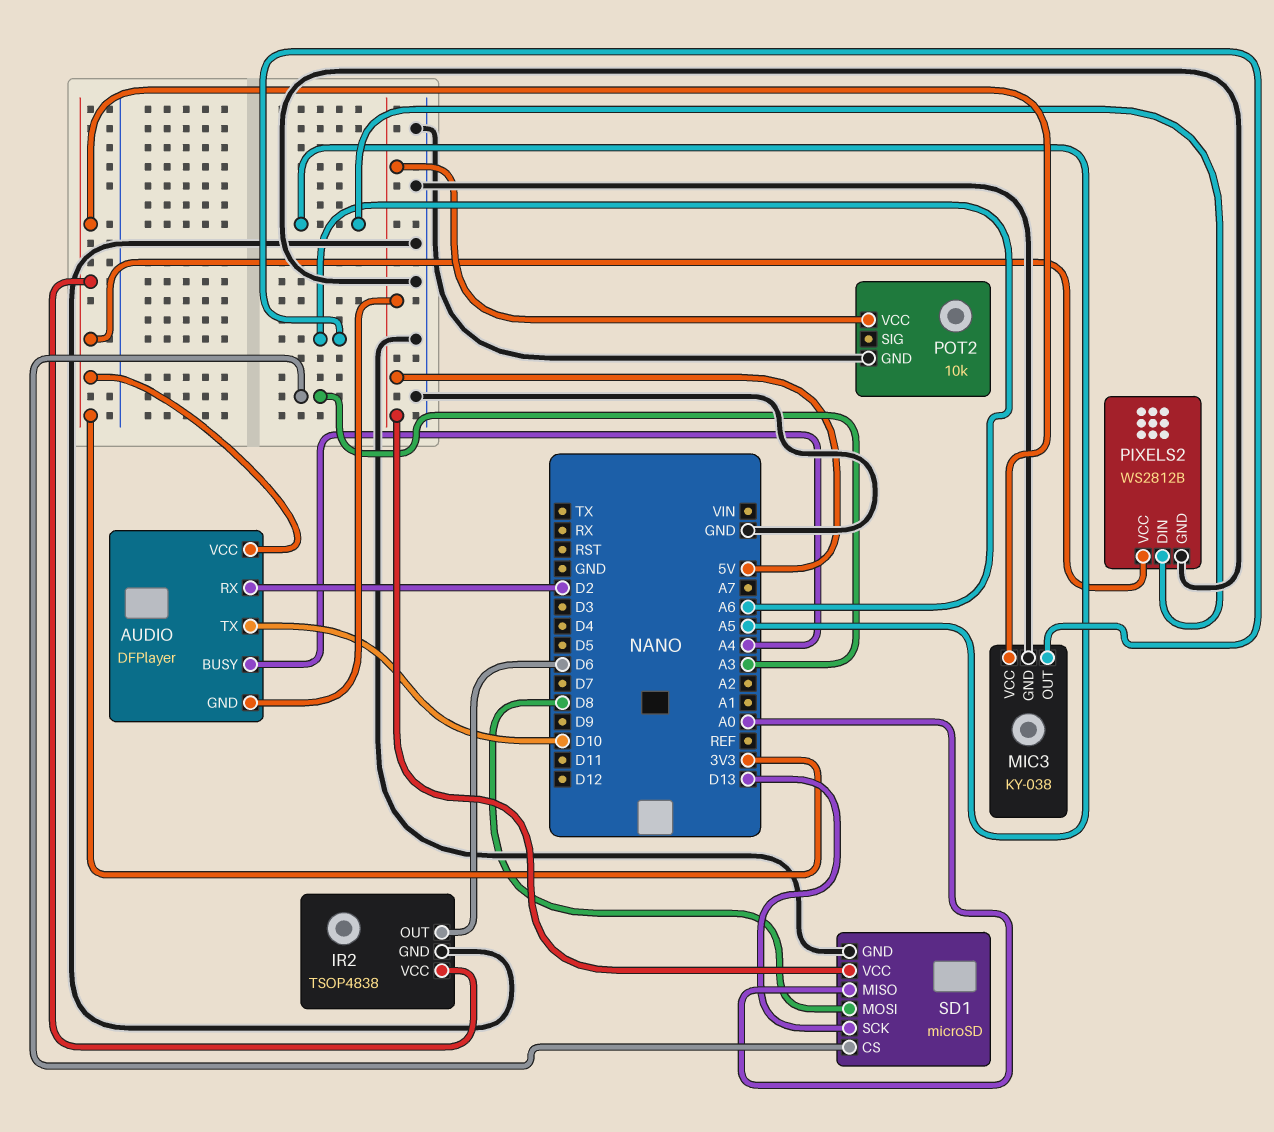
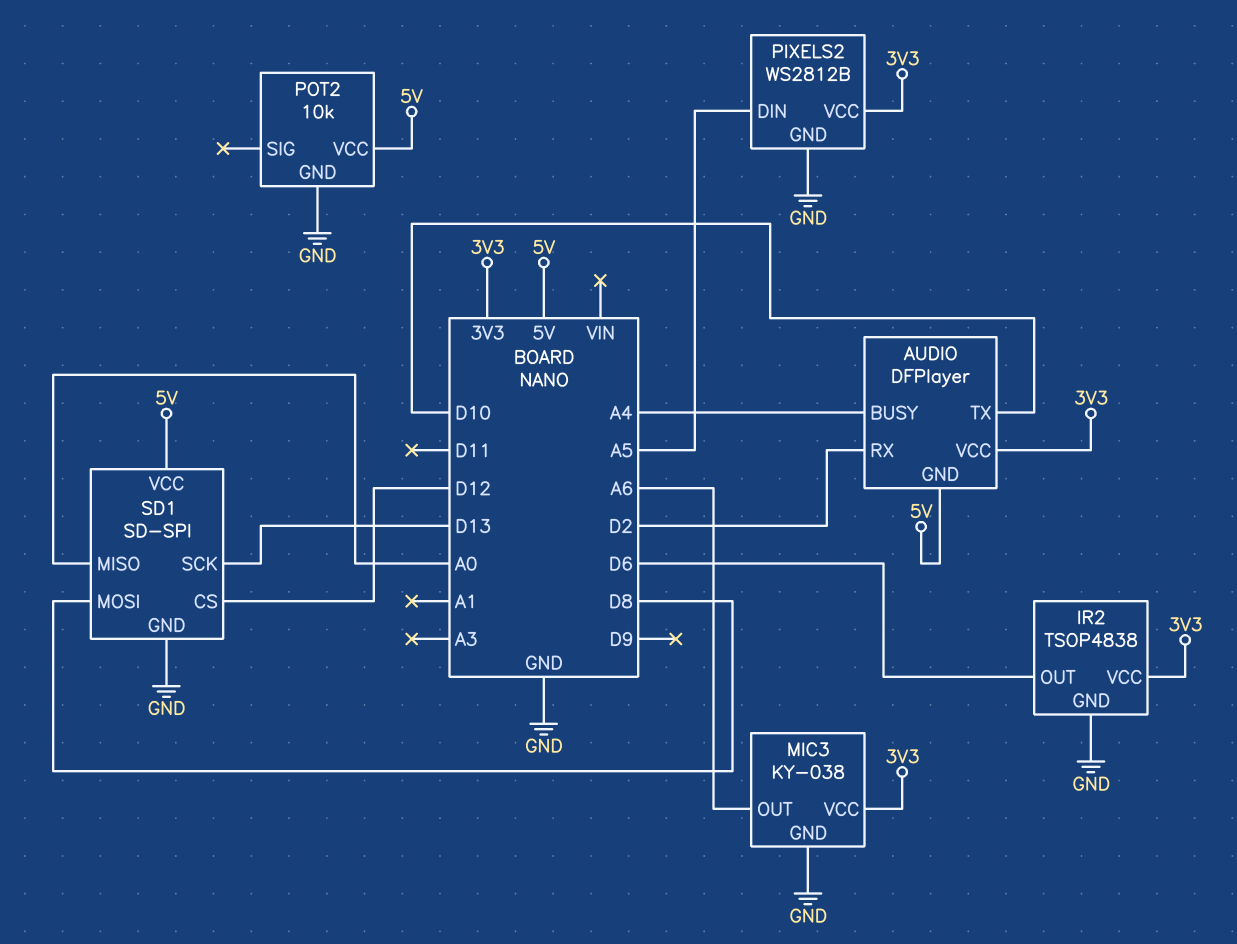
SD1: microSD -> SD-SPI
SD1 pin CS: A3 -> D12

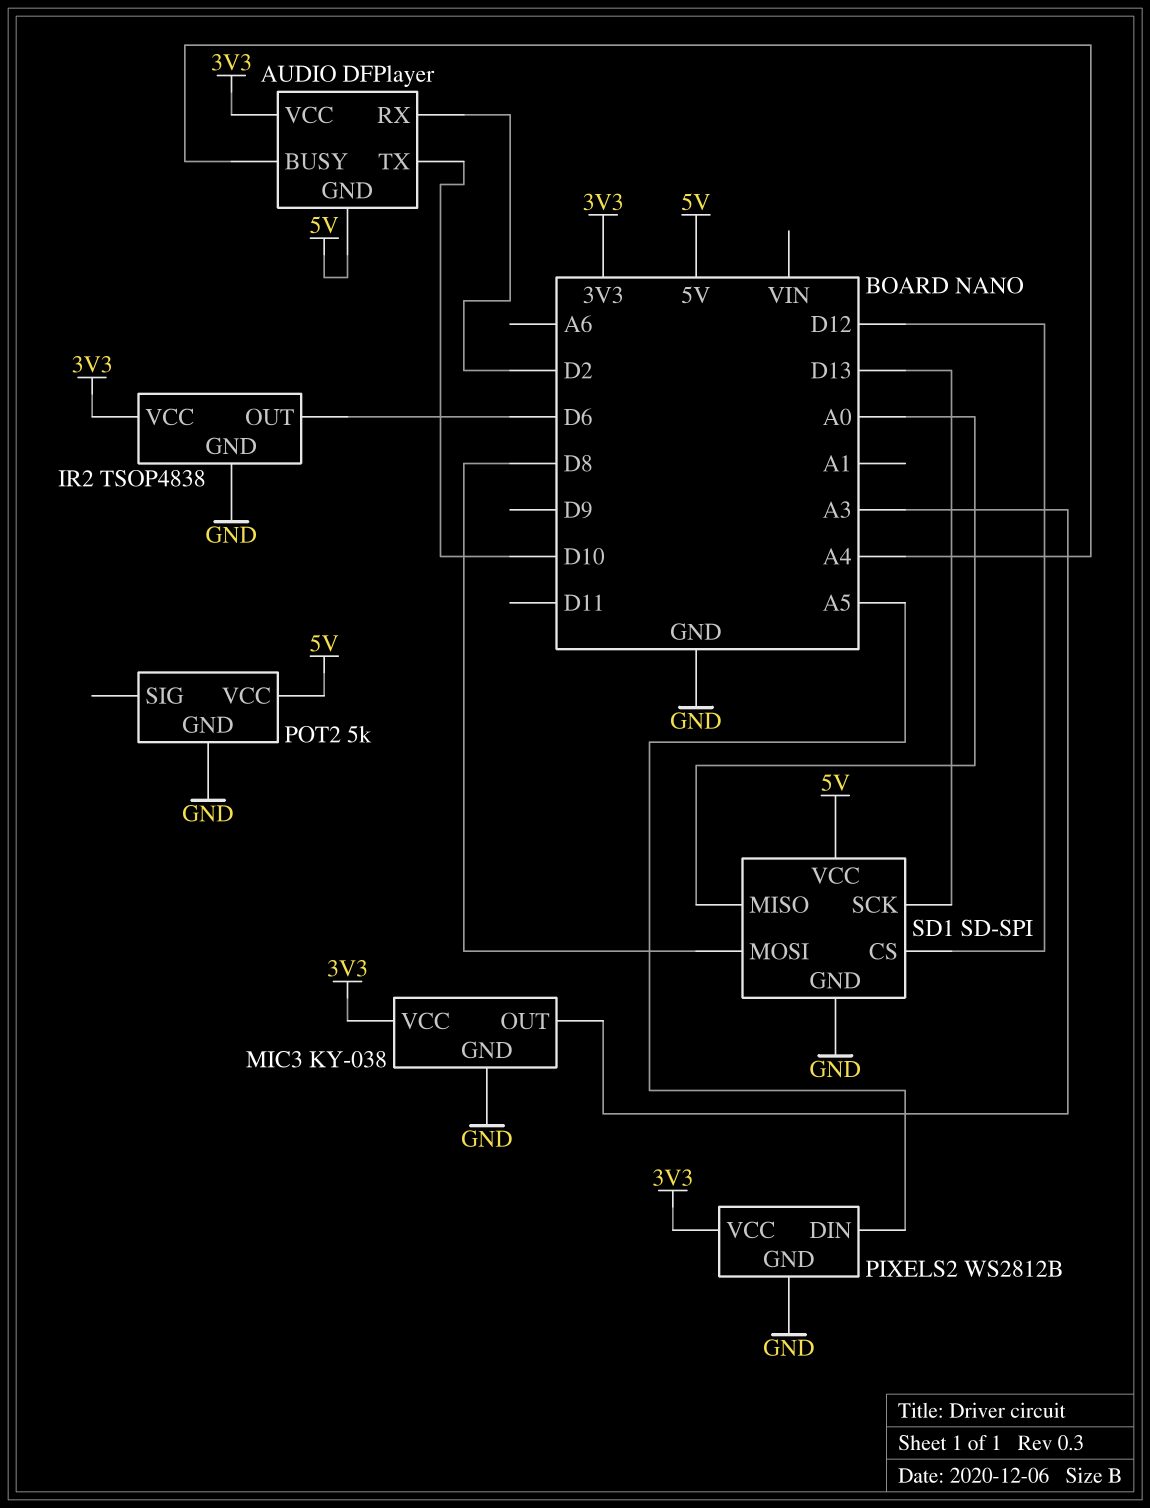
MIC3 pin OUT: A6 -> A3
POT2: 10k -> 5k

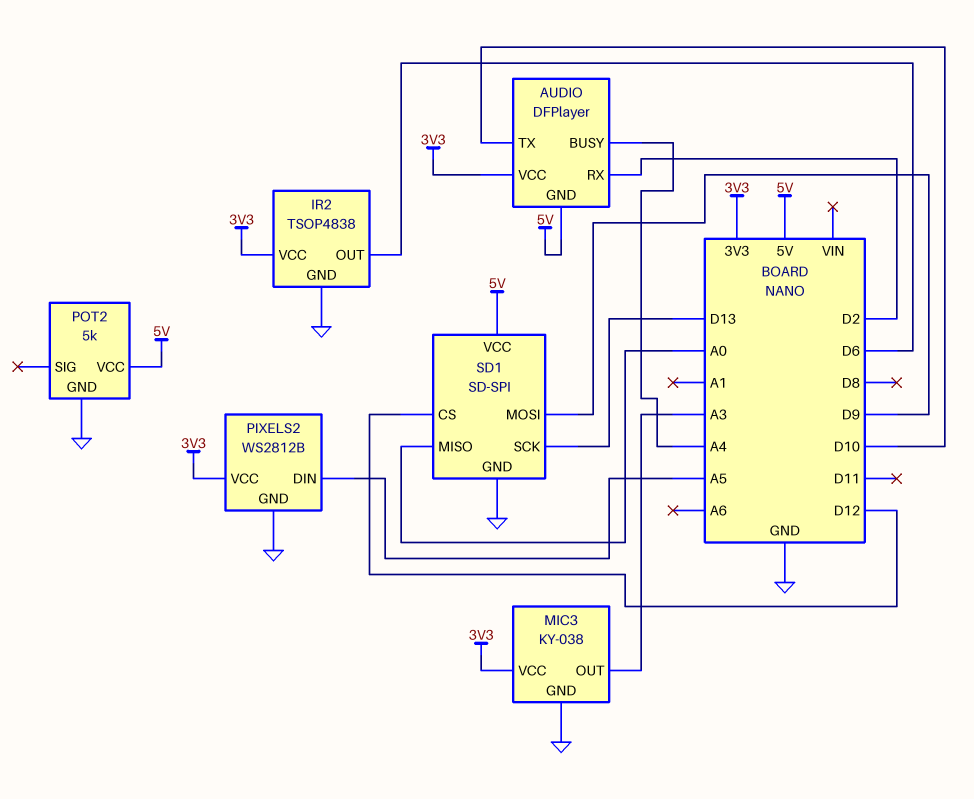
SD1 pin MOSI: D8 -> D9

